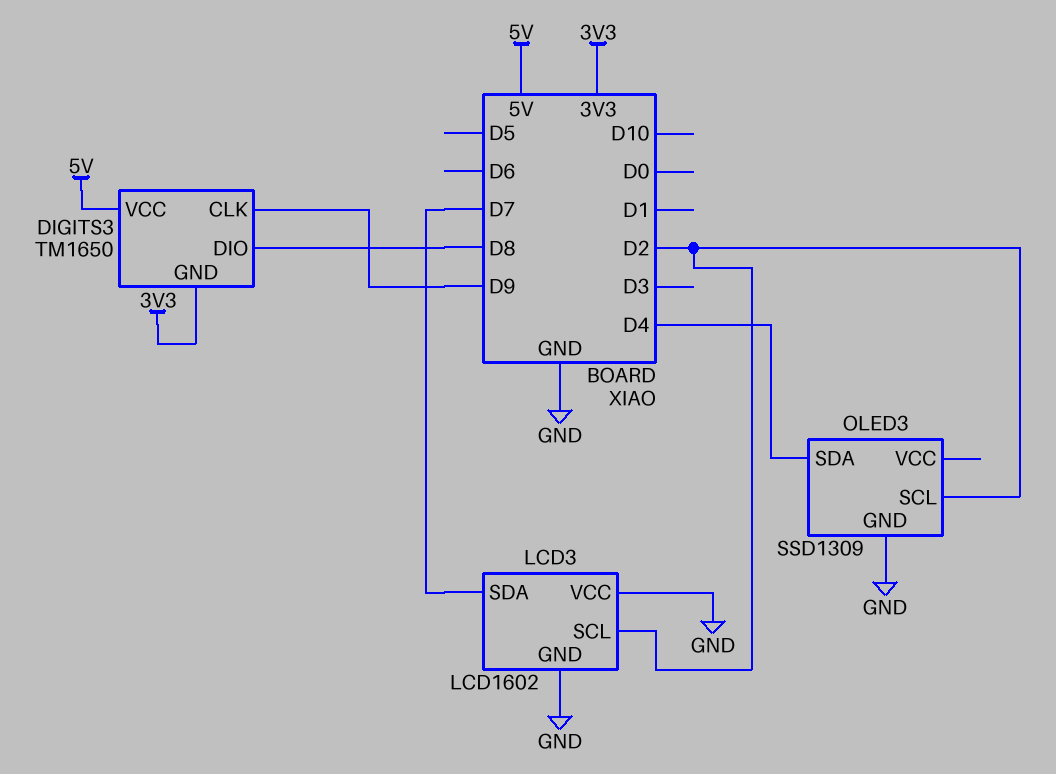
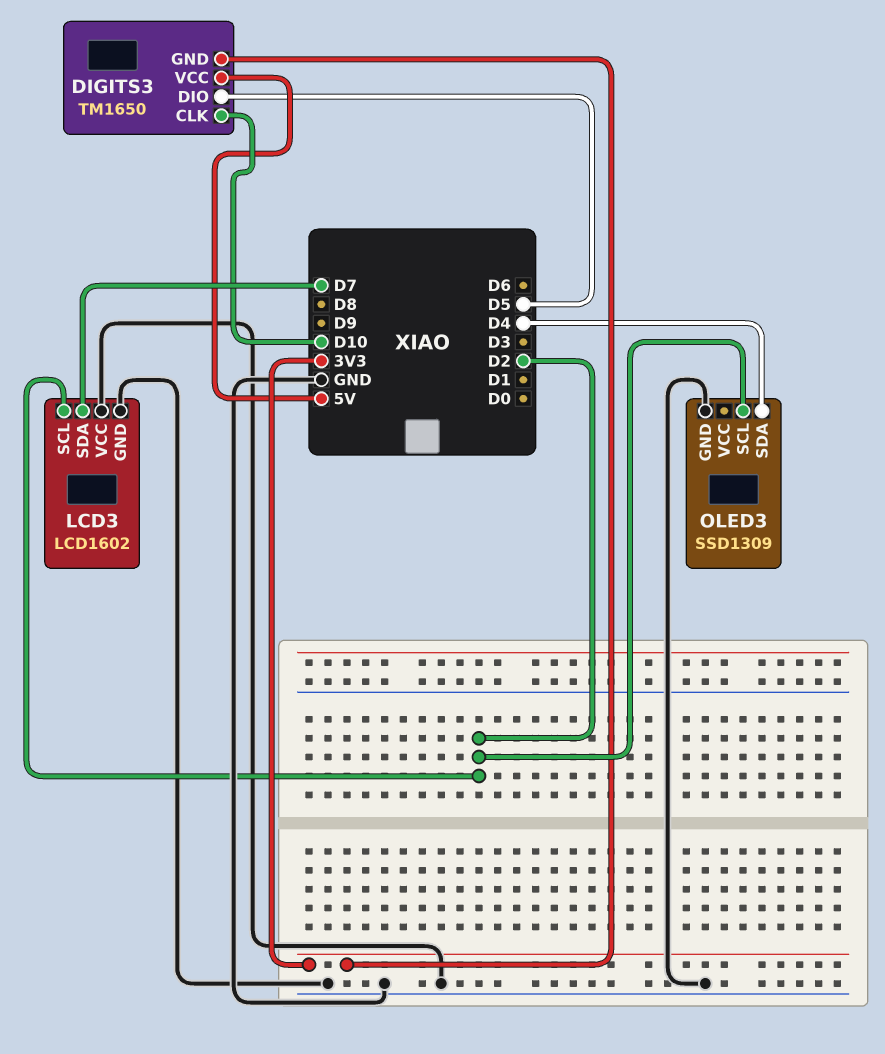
DIGITS3 pin CLK: D9 -> D10
DIGITS3 pin DIO: D8 -> D5

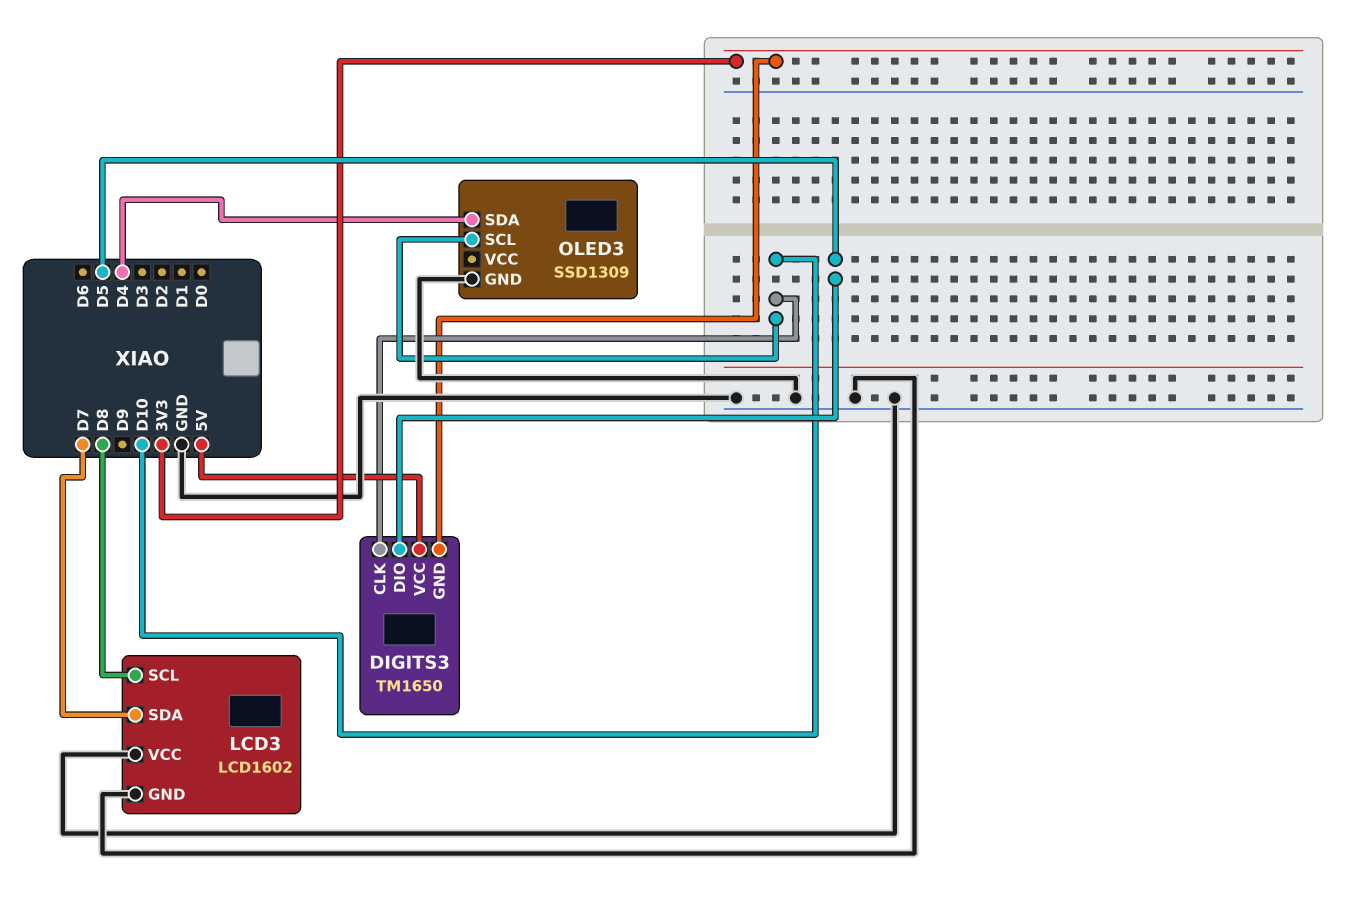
LCD3 pin SCL: D2 -> D8
OLED3 pin SCL: D2 -> D10

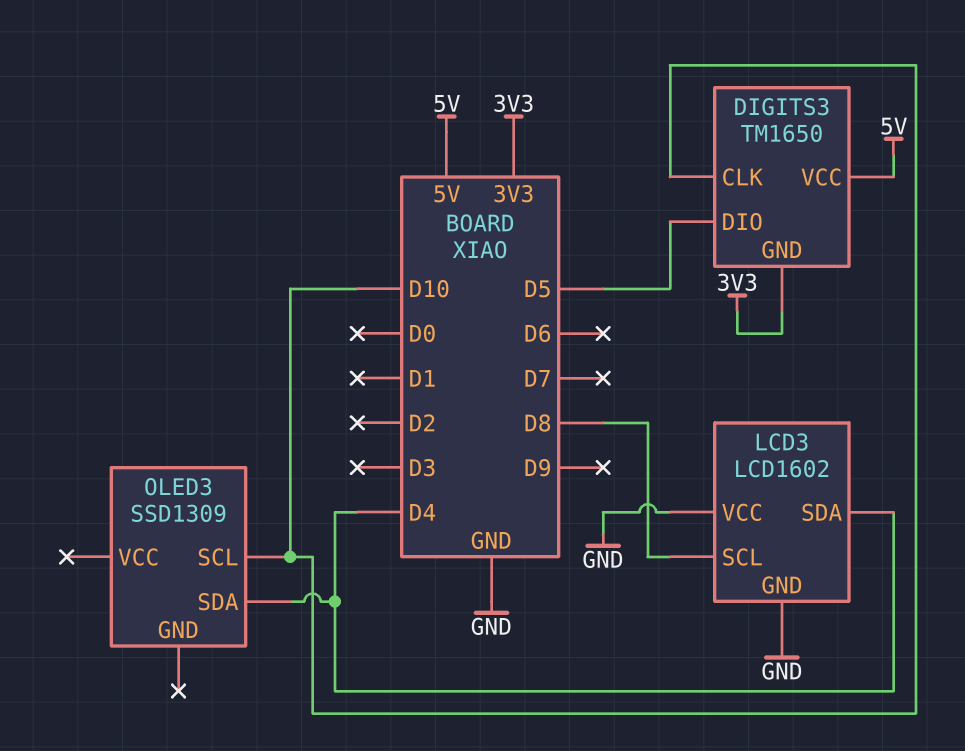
LCD3 pin SDA: D7 -> D4
OLED3 pin GND: GND -> none

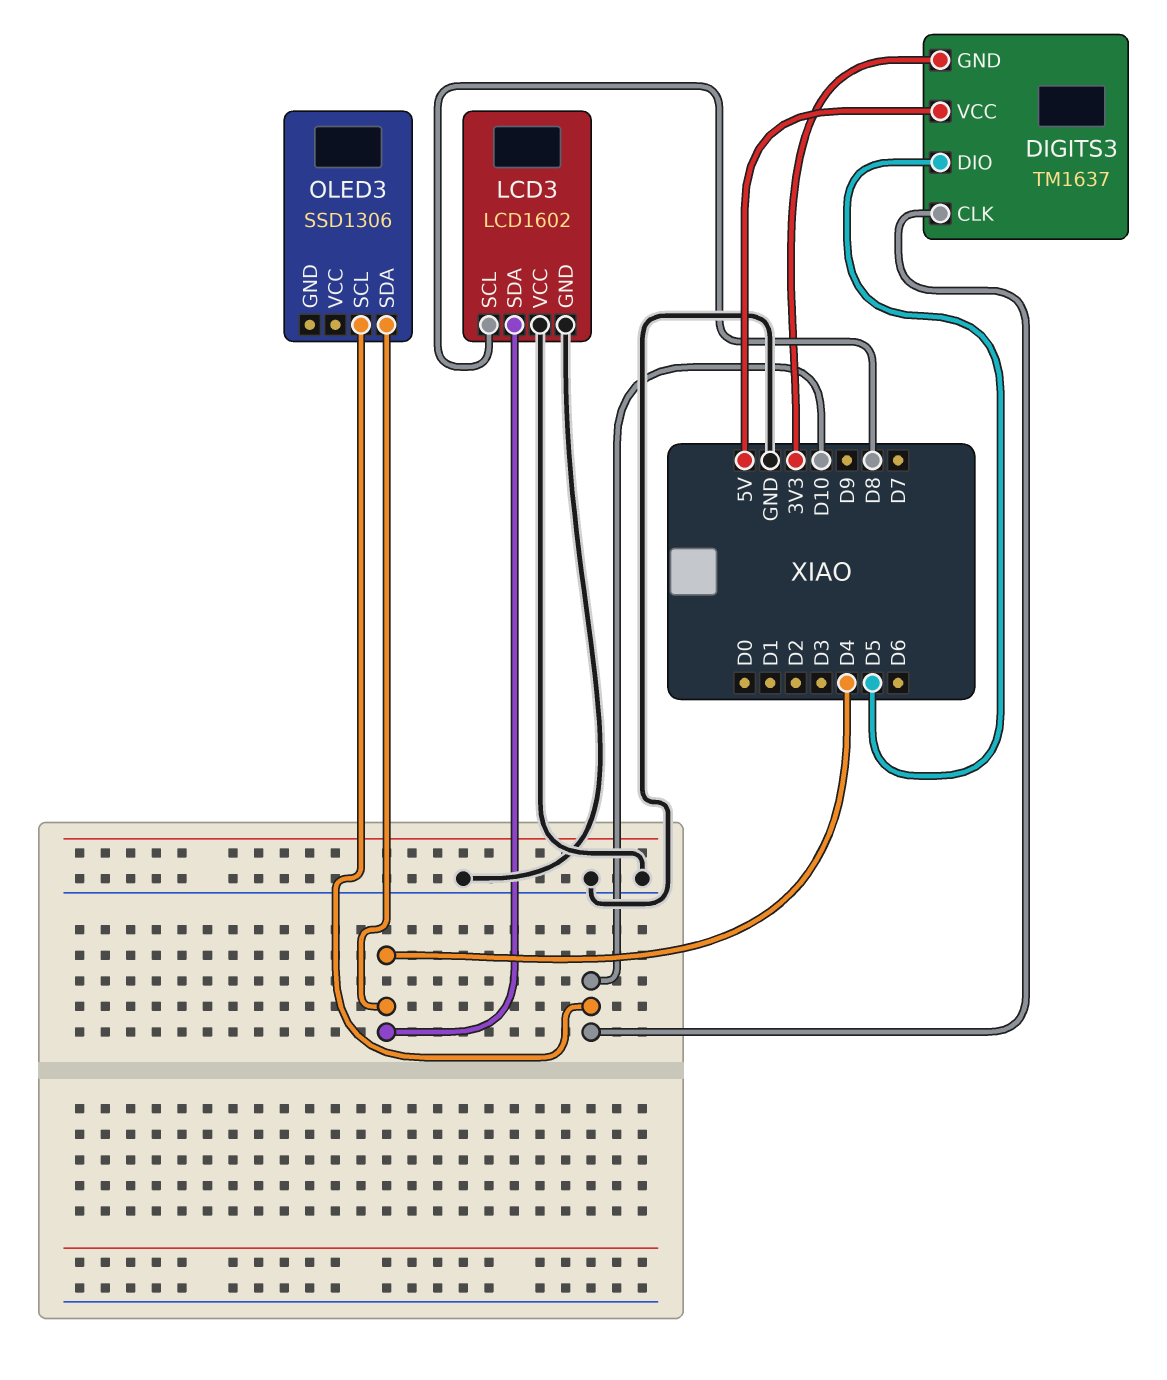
DIGITS3: TM1650 -> TM1637
OLED3: SSD1309 -> SSD1306

